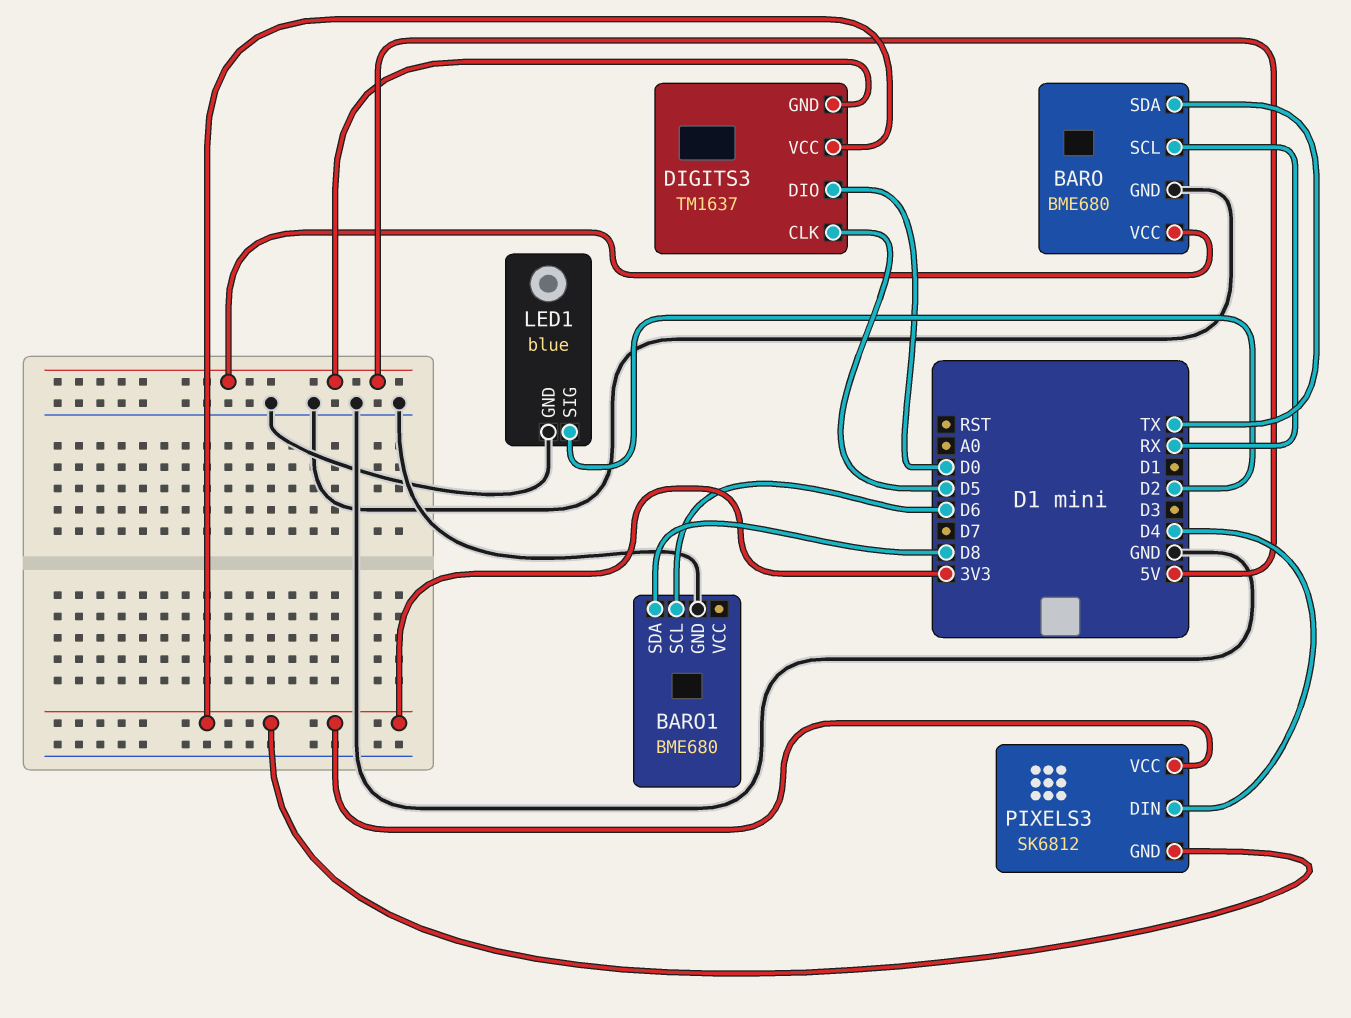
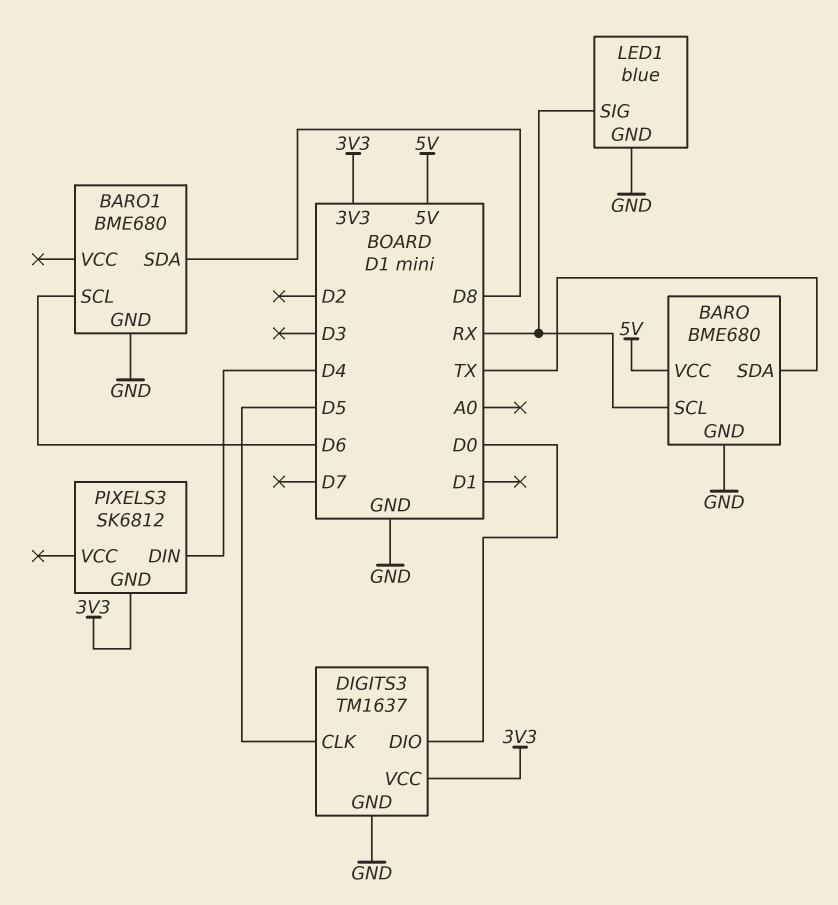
DIGITS3 pin GND: 5V -> GND
LED1 pin SIG: D2 -> RX
PIXELS3 pin VCC: 3V3 -> none

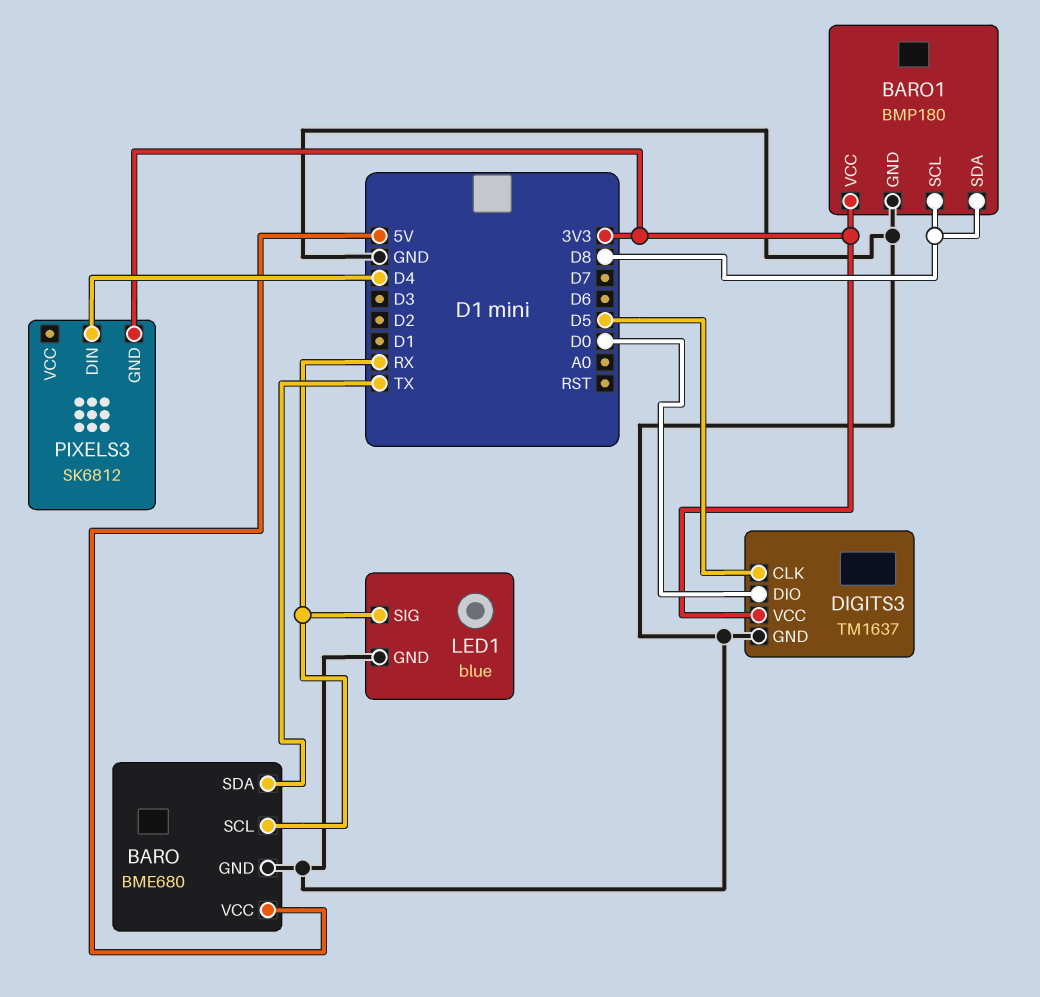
BARO1: BME680 -> BMP180
BARO1 pin SCL: D6 -> D8
BARO1 pin VCC: none -> 3V3

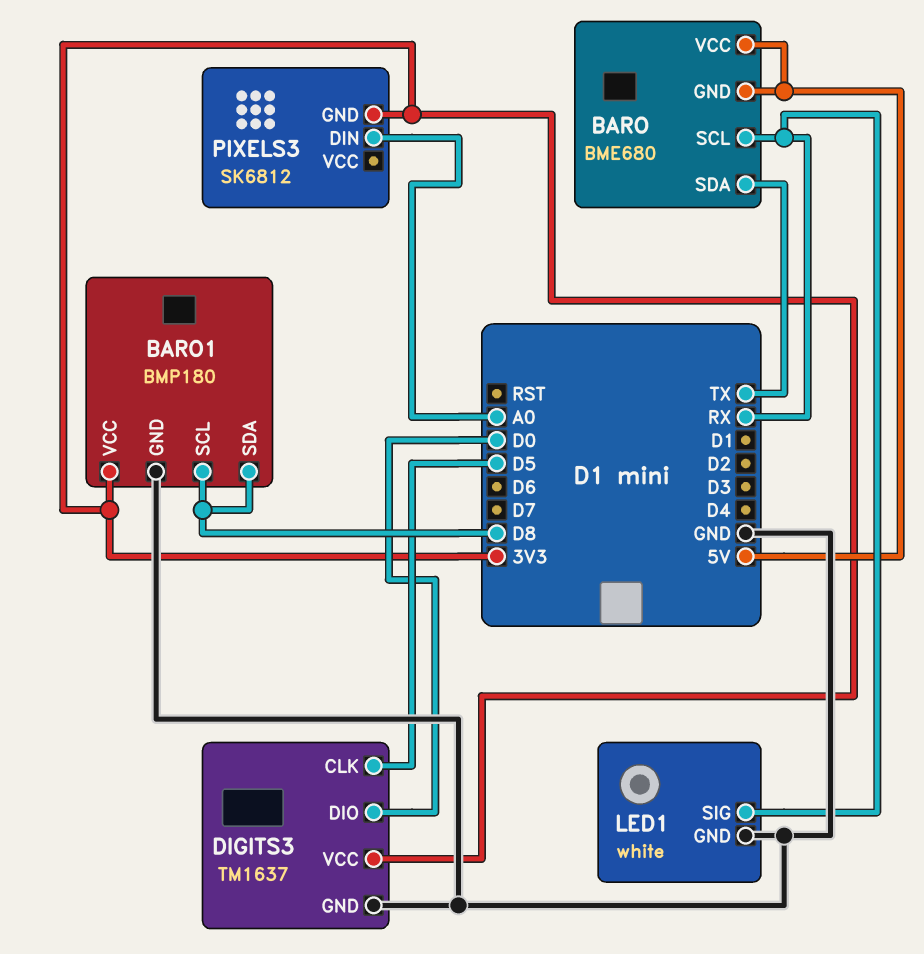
BARO pin GND: GND -> 5V
LED1: blue -> white
PIXELS3 pin DIN: D4 -> A0

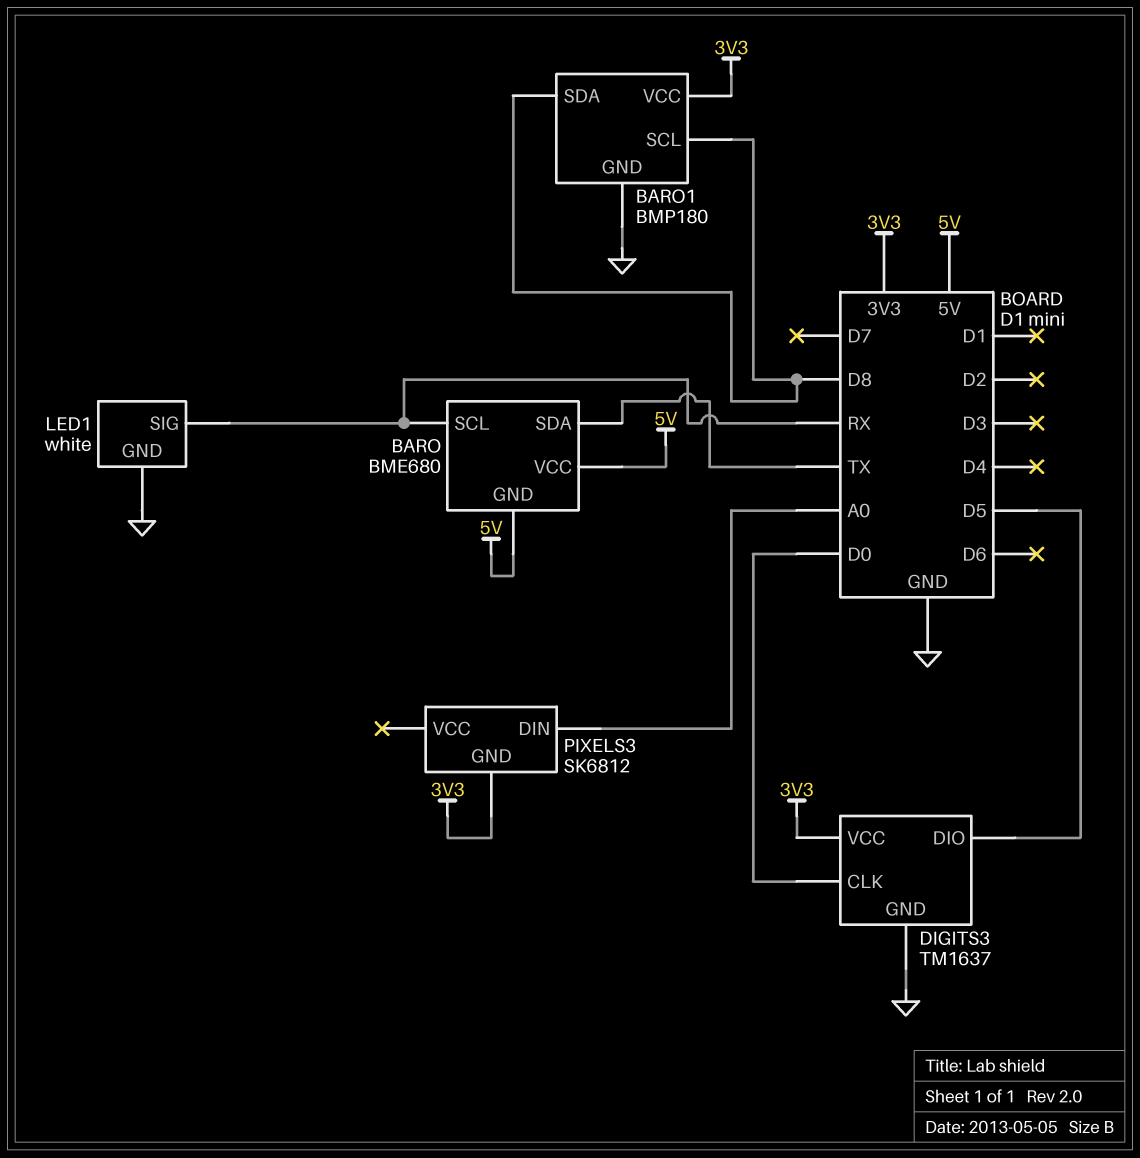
DIGITS3 pin CLK: D5 -> D0
DIGITS3 pin DIO: D0 -> D5

